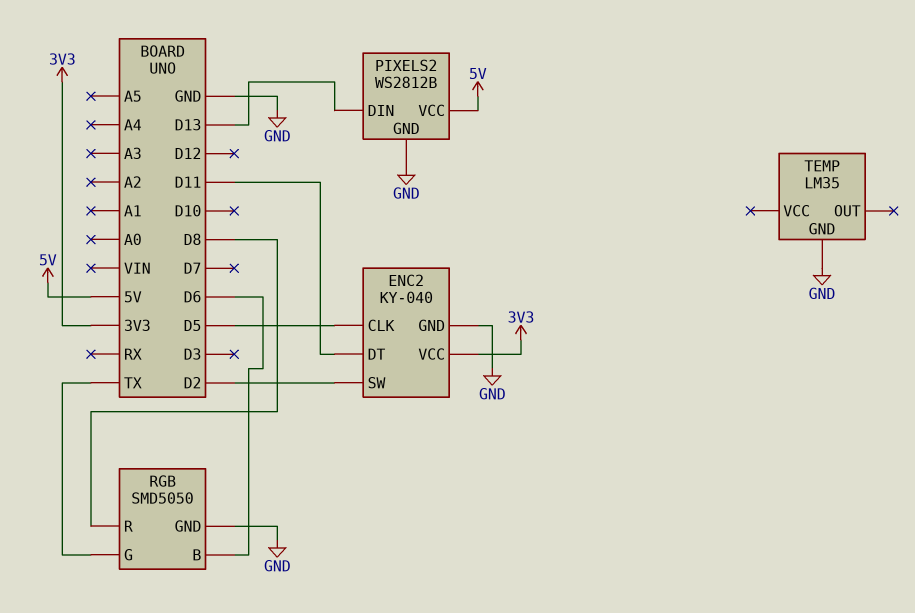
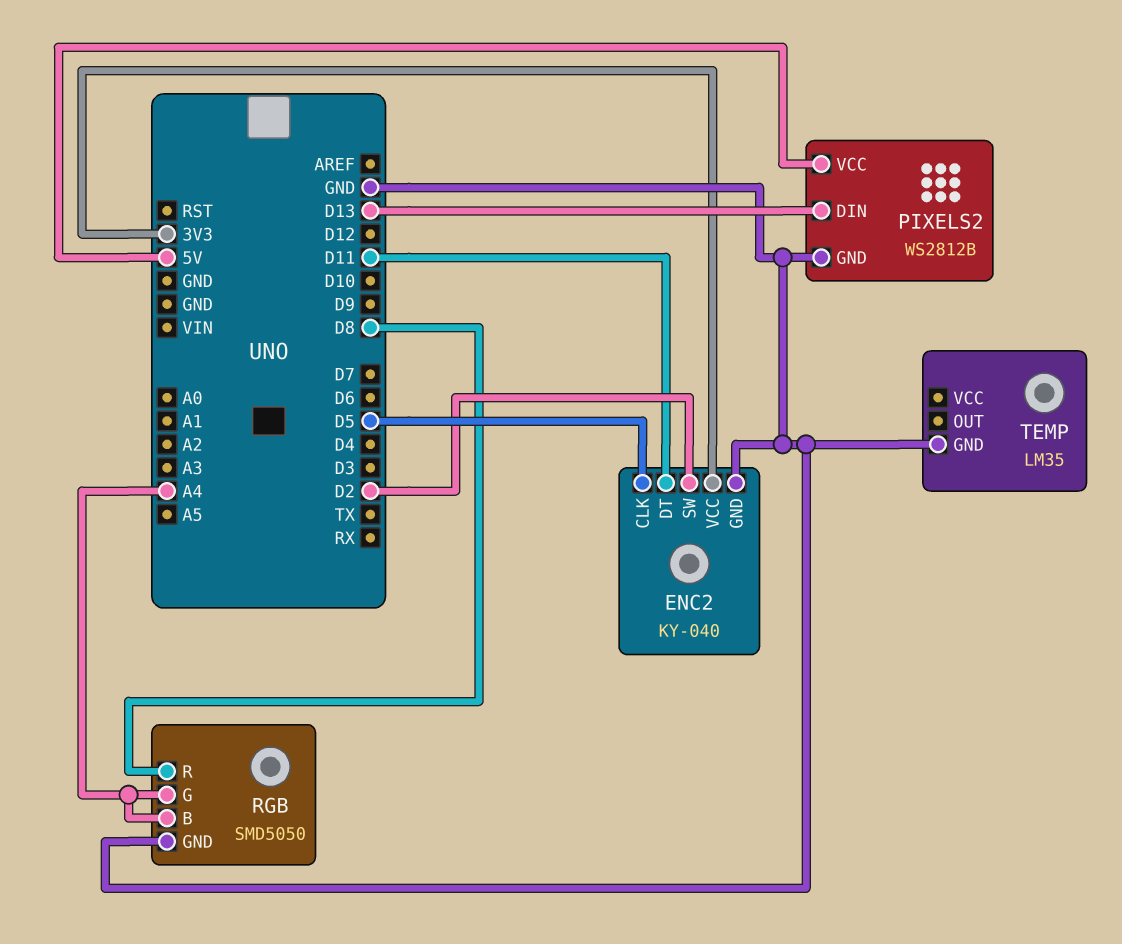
RGB pin B: D6 -> A4
RGB pin G: TX -> A4

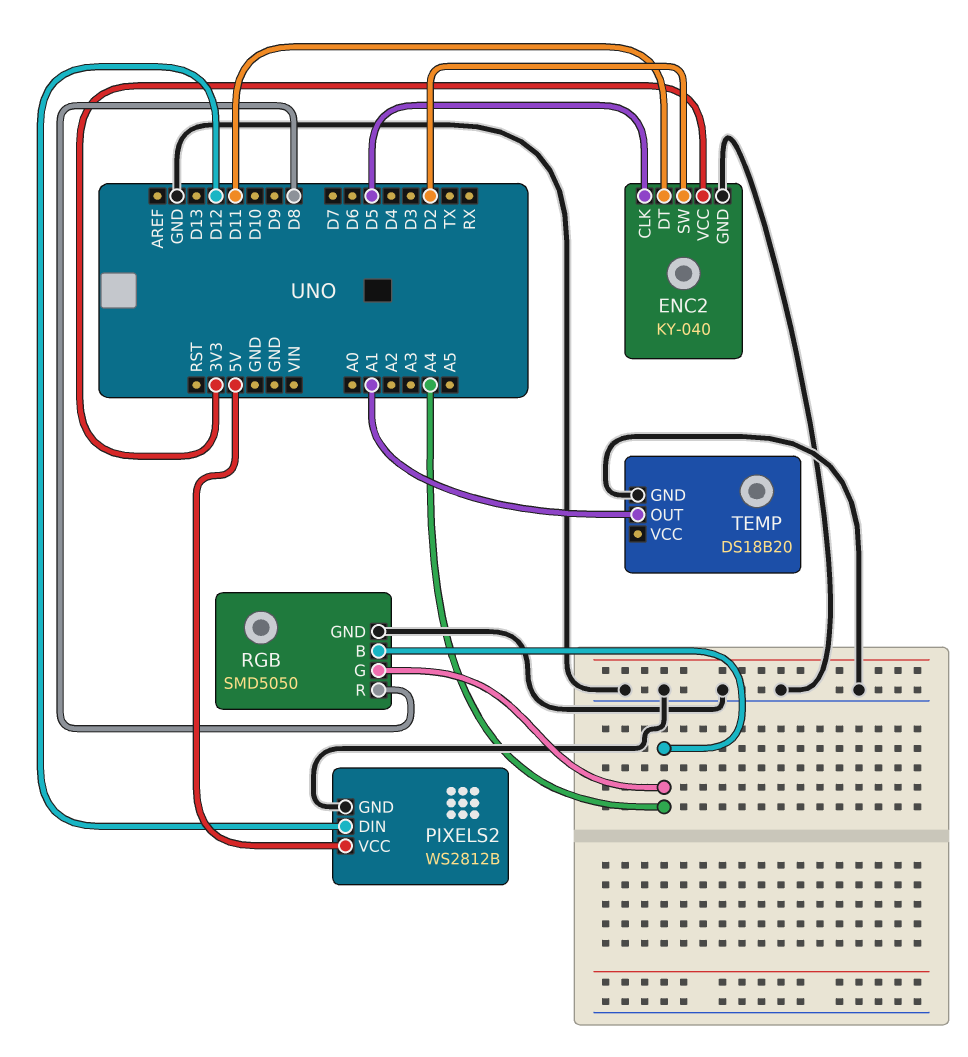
PIXELS2 pin DIN: D13 -> D12
TEMP: LM35 -> DS18B20
TEMP pin OUT: none -> A1

